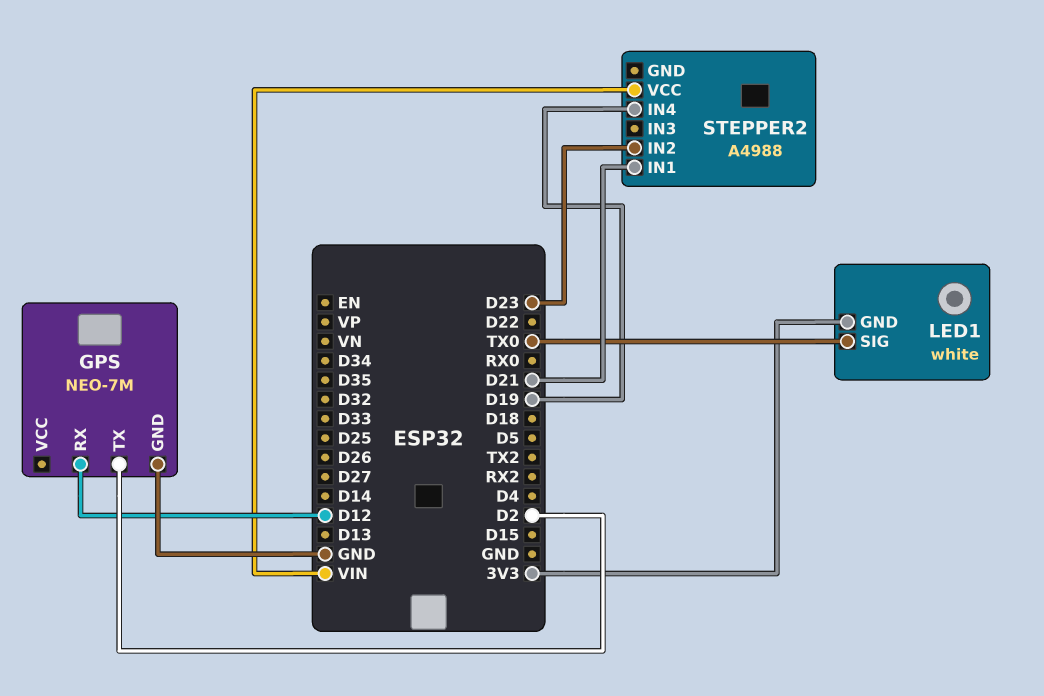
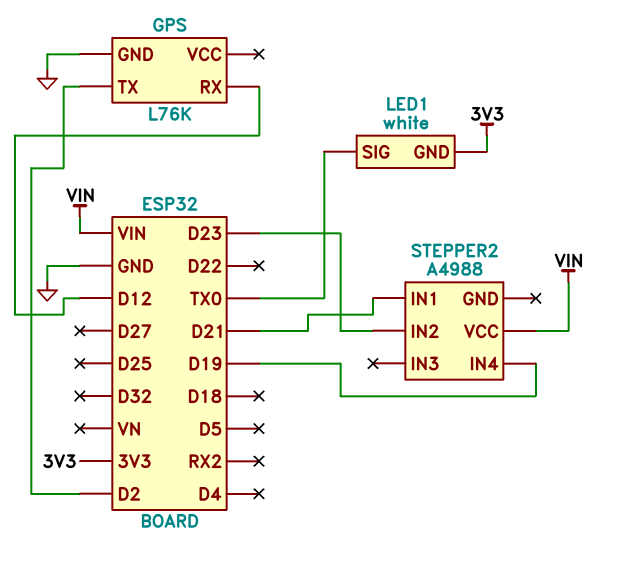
GPS: NEO-7M -> L76K

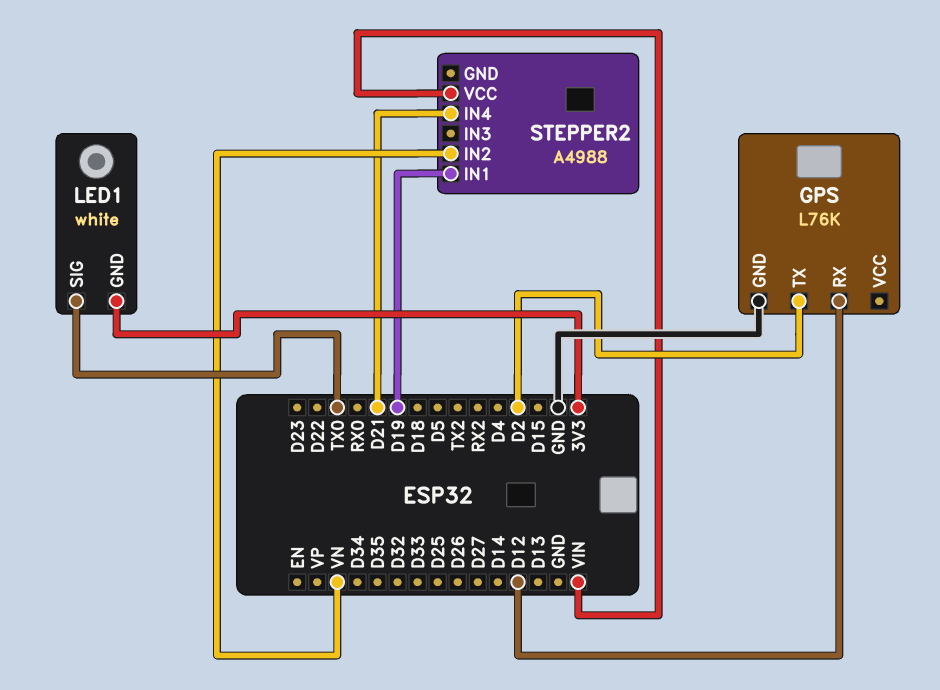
STEPPER2 pin IN1: D21 -> D19
STEPPER2 pin IN2: D23 -> VN
STEPPER2 pin IN4: D19 -> D21

